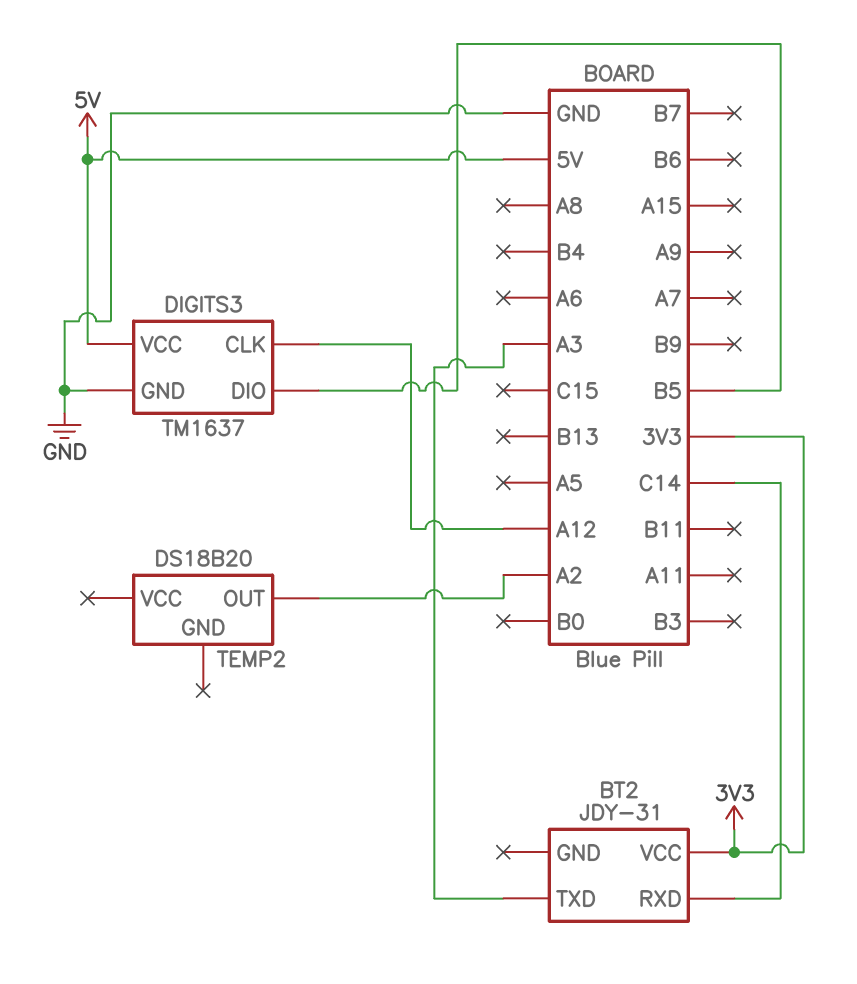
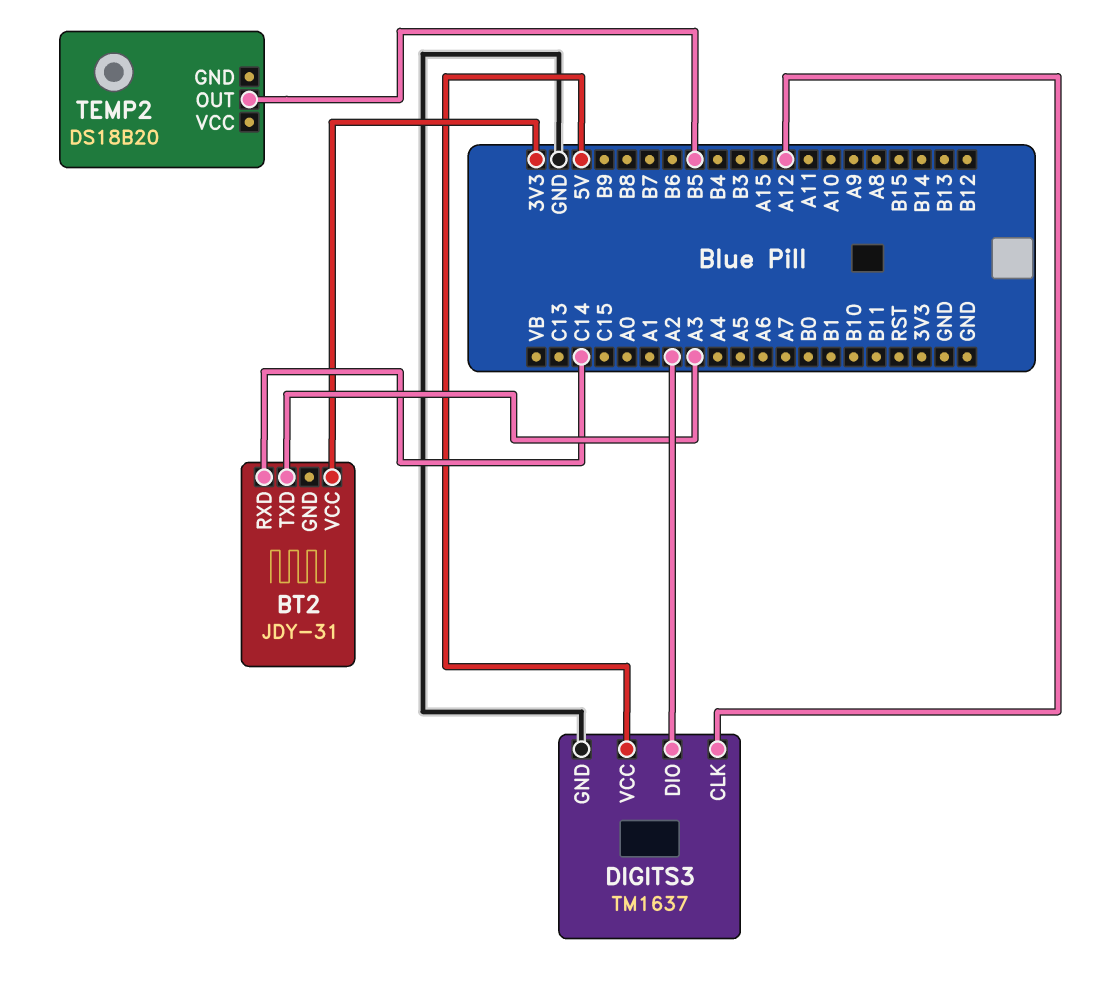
DIGITS3 pin DIO: B5 -> A2
TEMP2 pin OUT: A2 -> B5

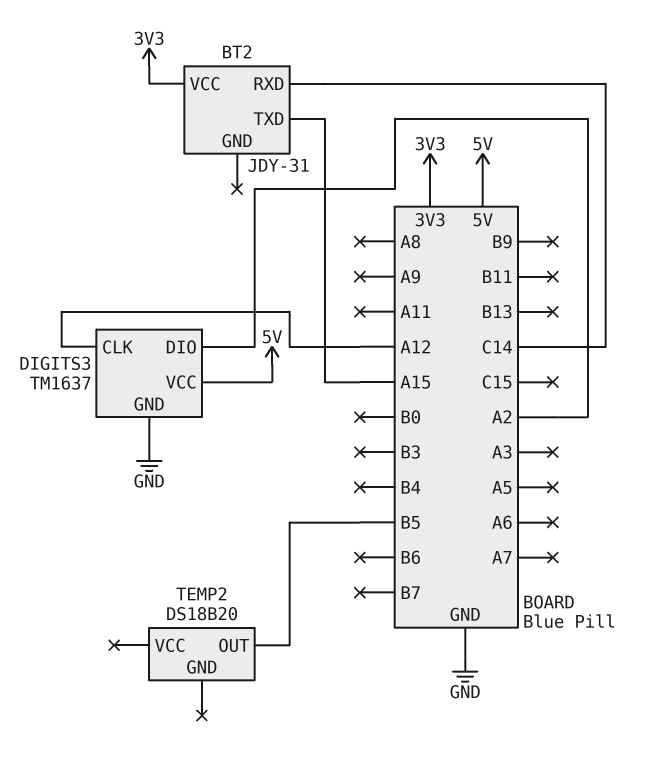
BT2 pin TXD: A3 -> A15

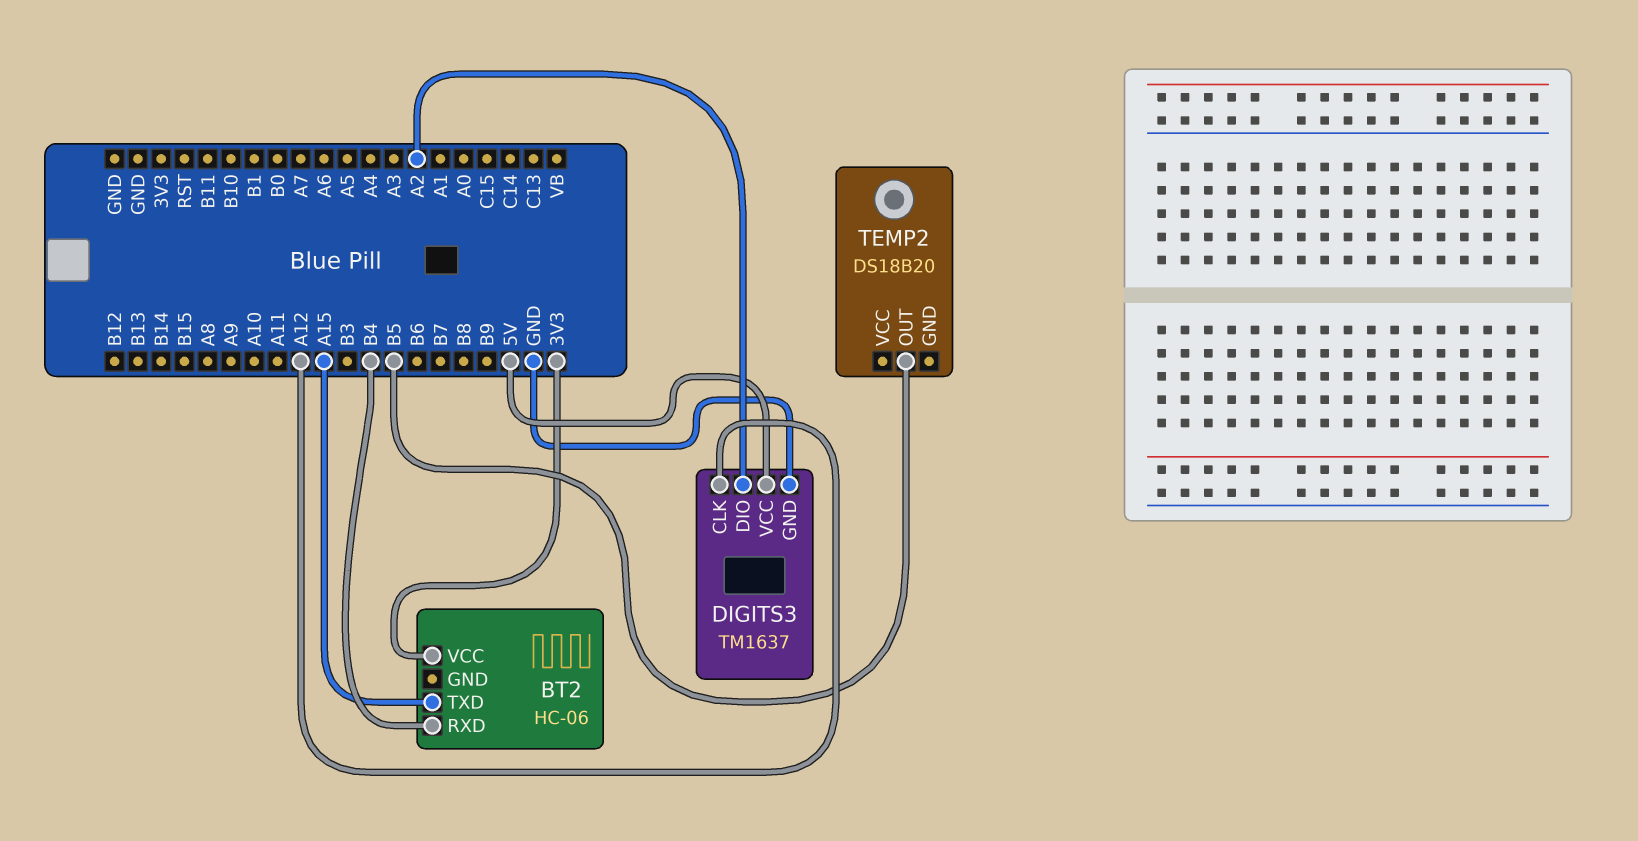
BT2: JDY-31 -> HC-06
BT2 pin RXD: C14 -> B4

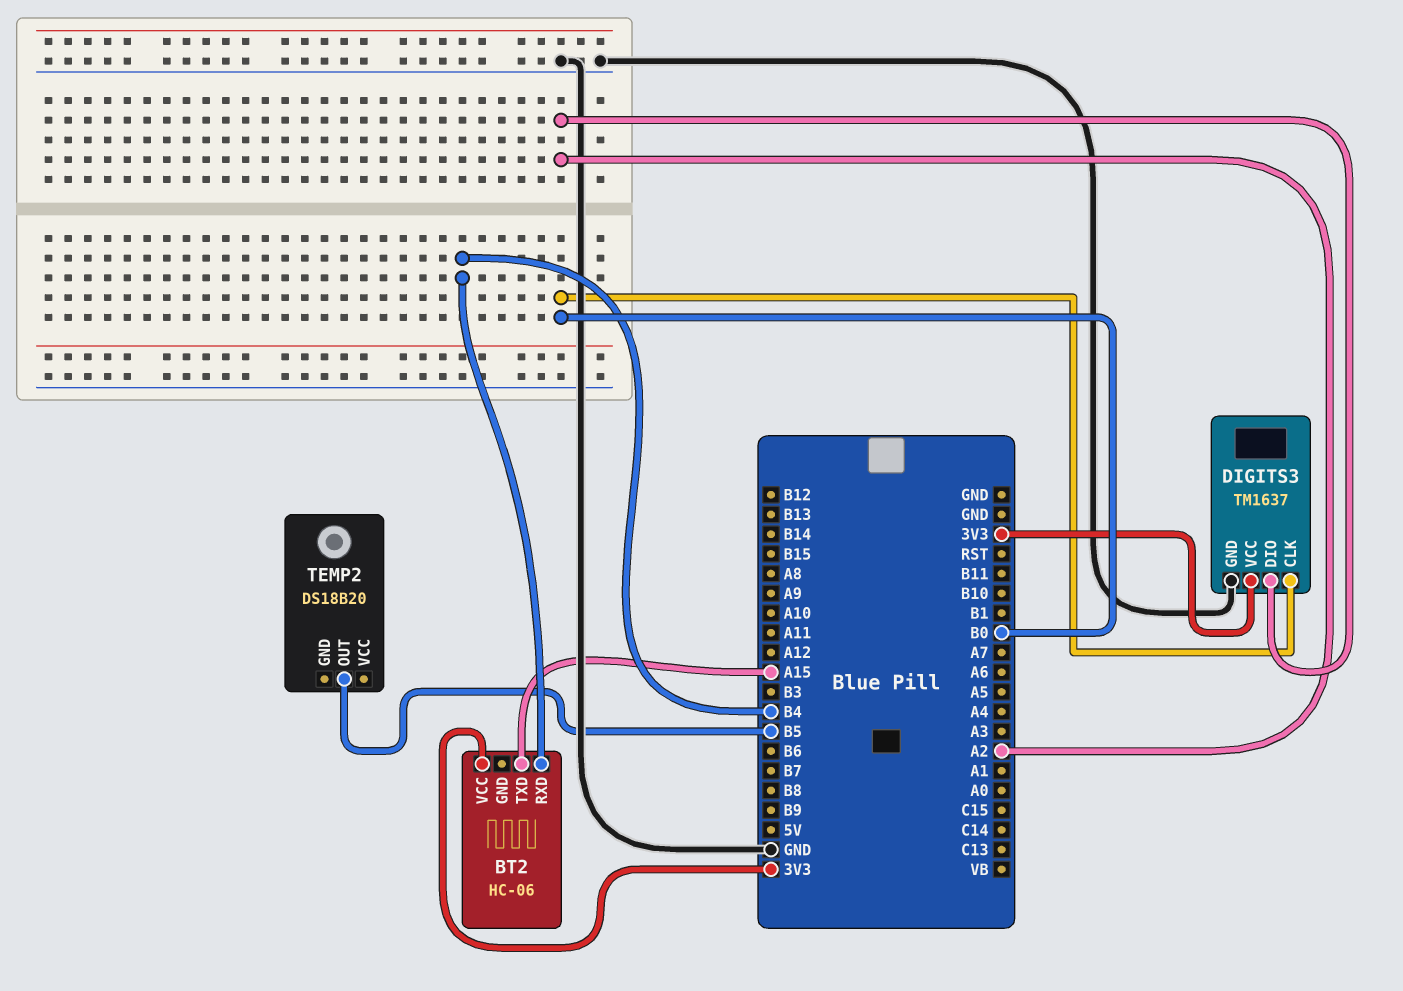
DIGITS3 pin CLK: A12 -> B0
DIGITS3 pin VCC: 5V -> 3V3

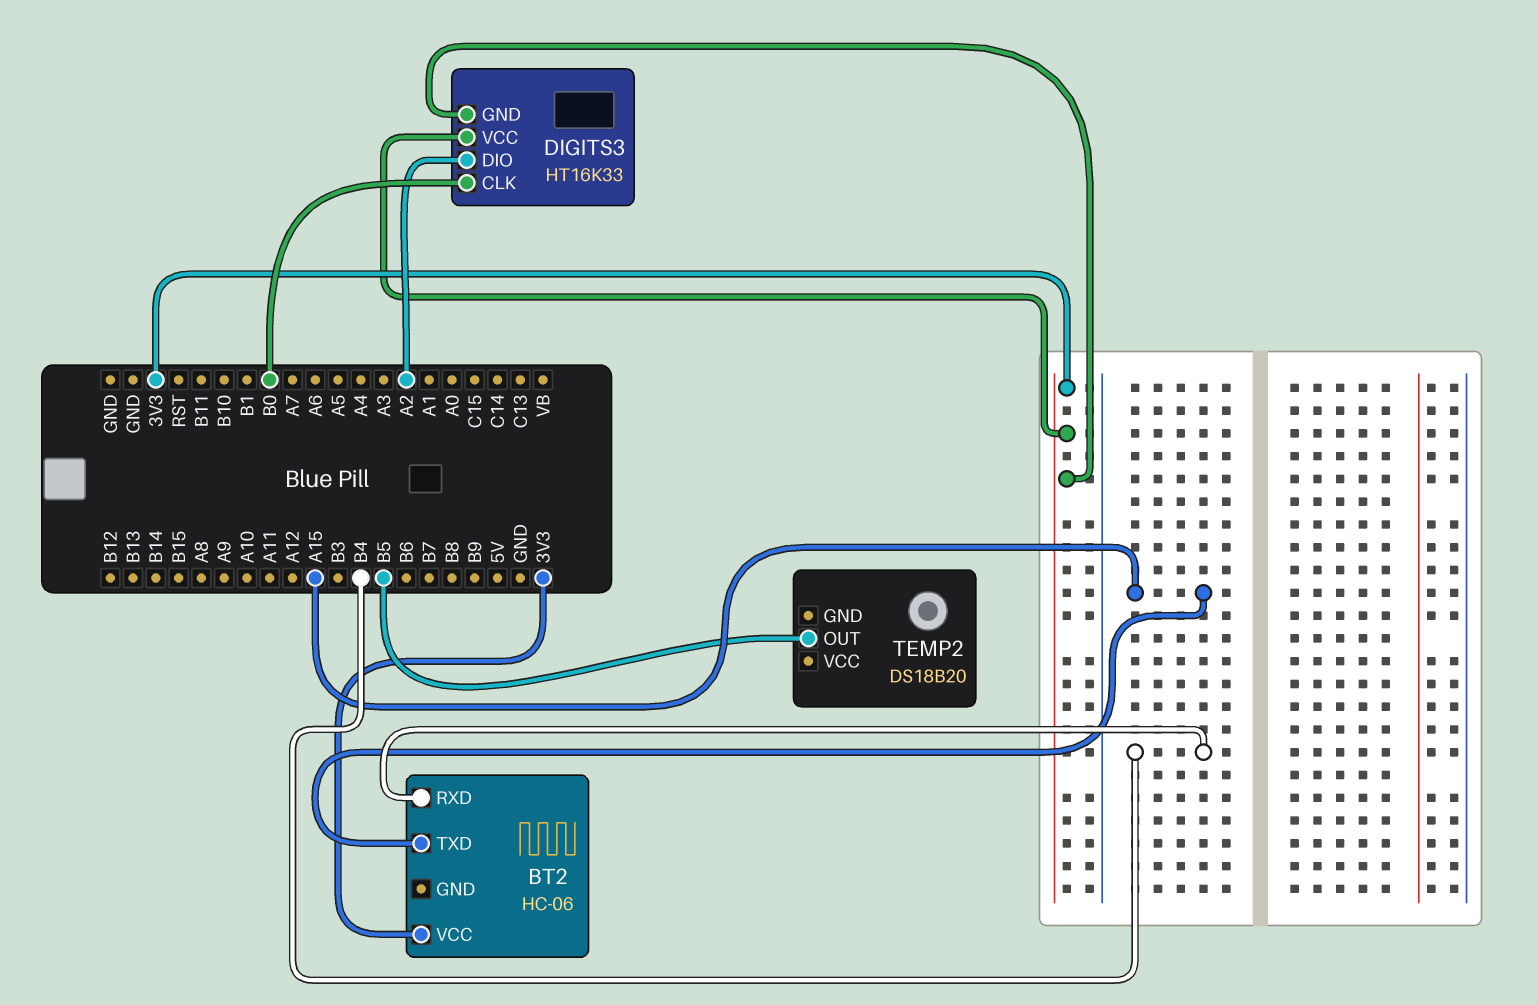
DIGITS3: TM1637 -> HT16K33
DIGITS3 pin GND: GND -> 3V3

